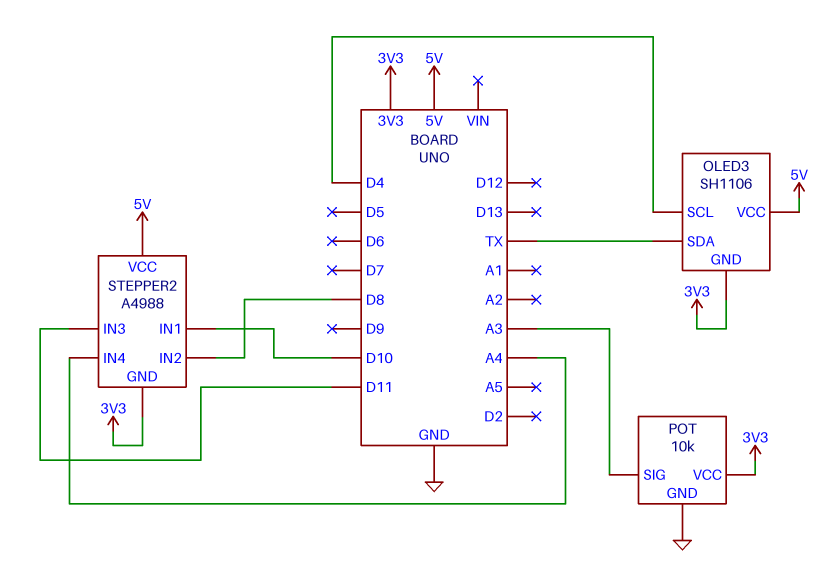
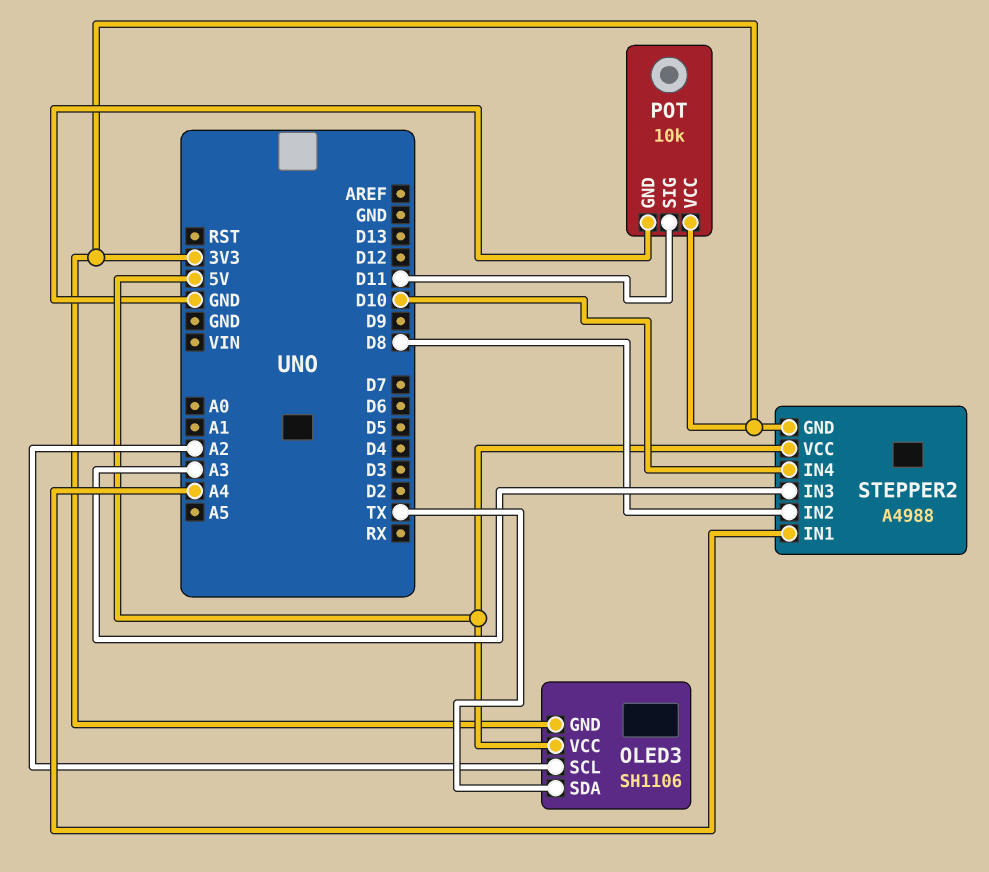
OLED3 pin SCL: D4 -> A2
POT pin SIG: A3 -> D11
STEPPER2 pin IN1: D10 -> A4
STEPPER2 pin IN3: D11 -> A3
STEPPER2 pin IN4: A4 -> D10

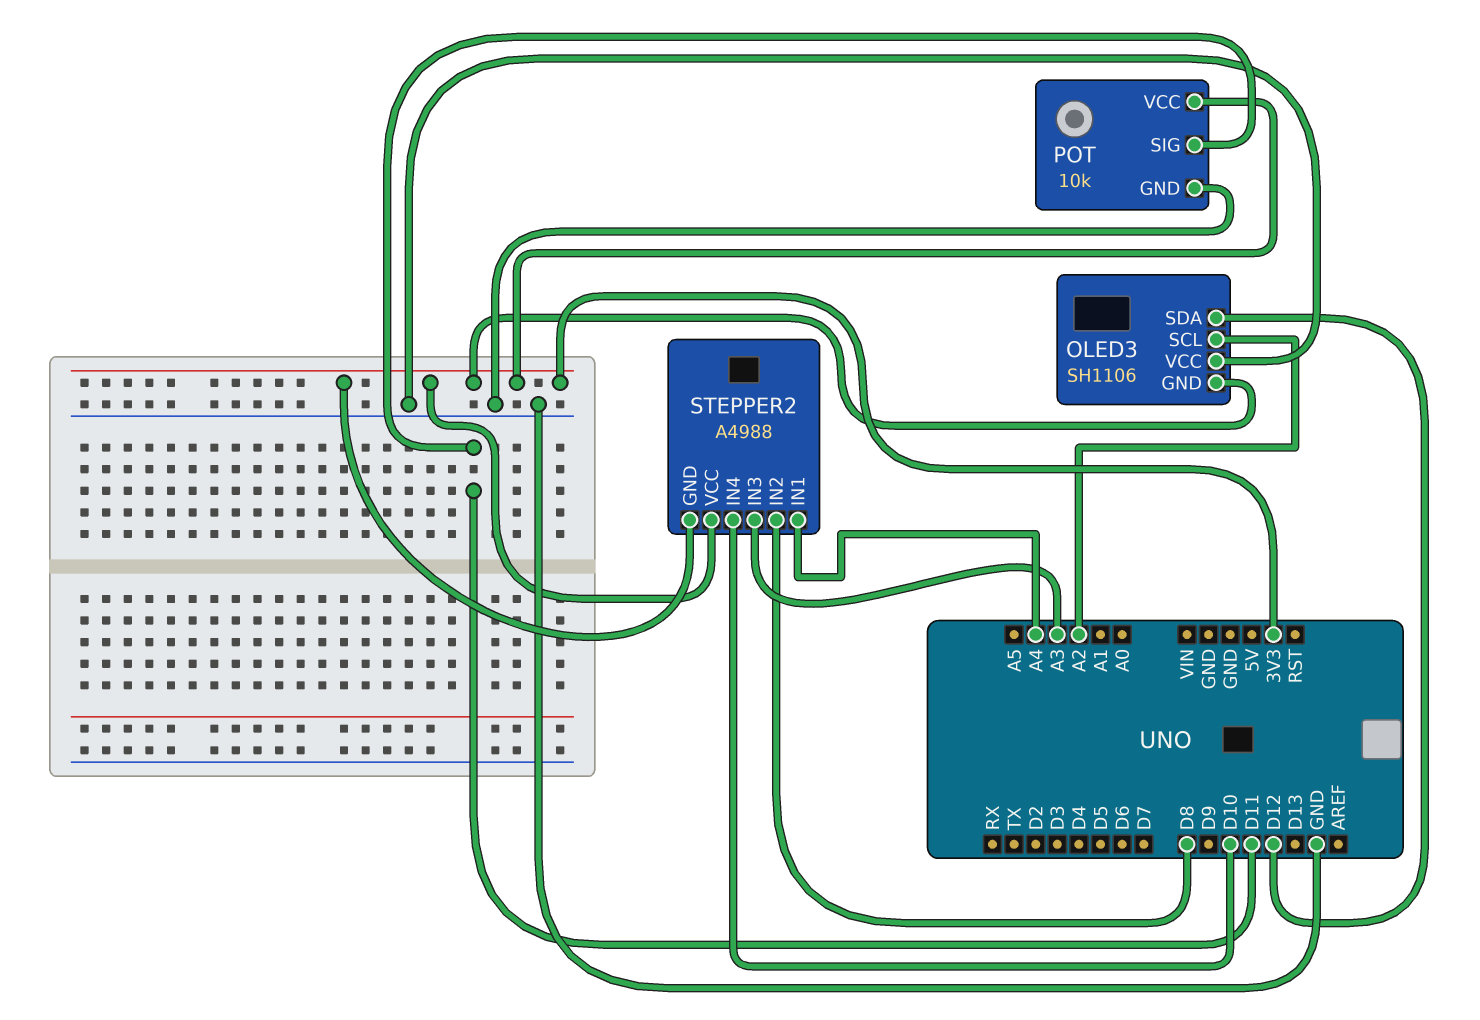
OLED3 pin SDA: TX -> D12
OLED3 pin VCC: 5V -> GND
STEPPER2 pin VCC: 5V -> 3V3

